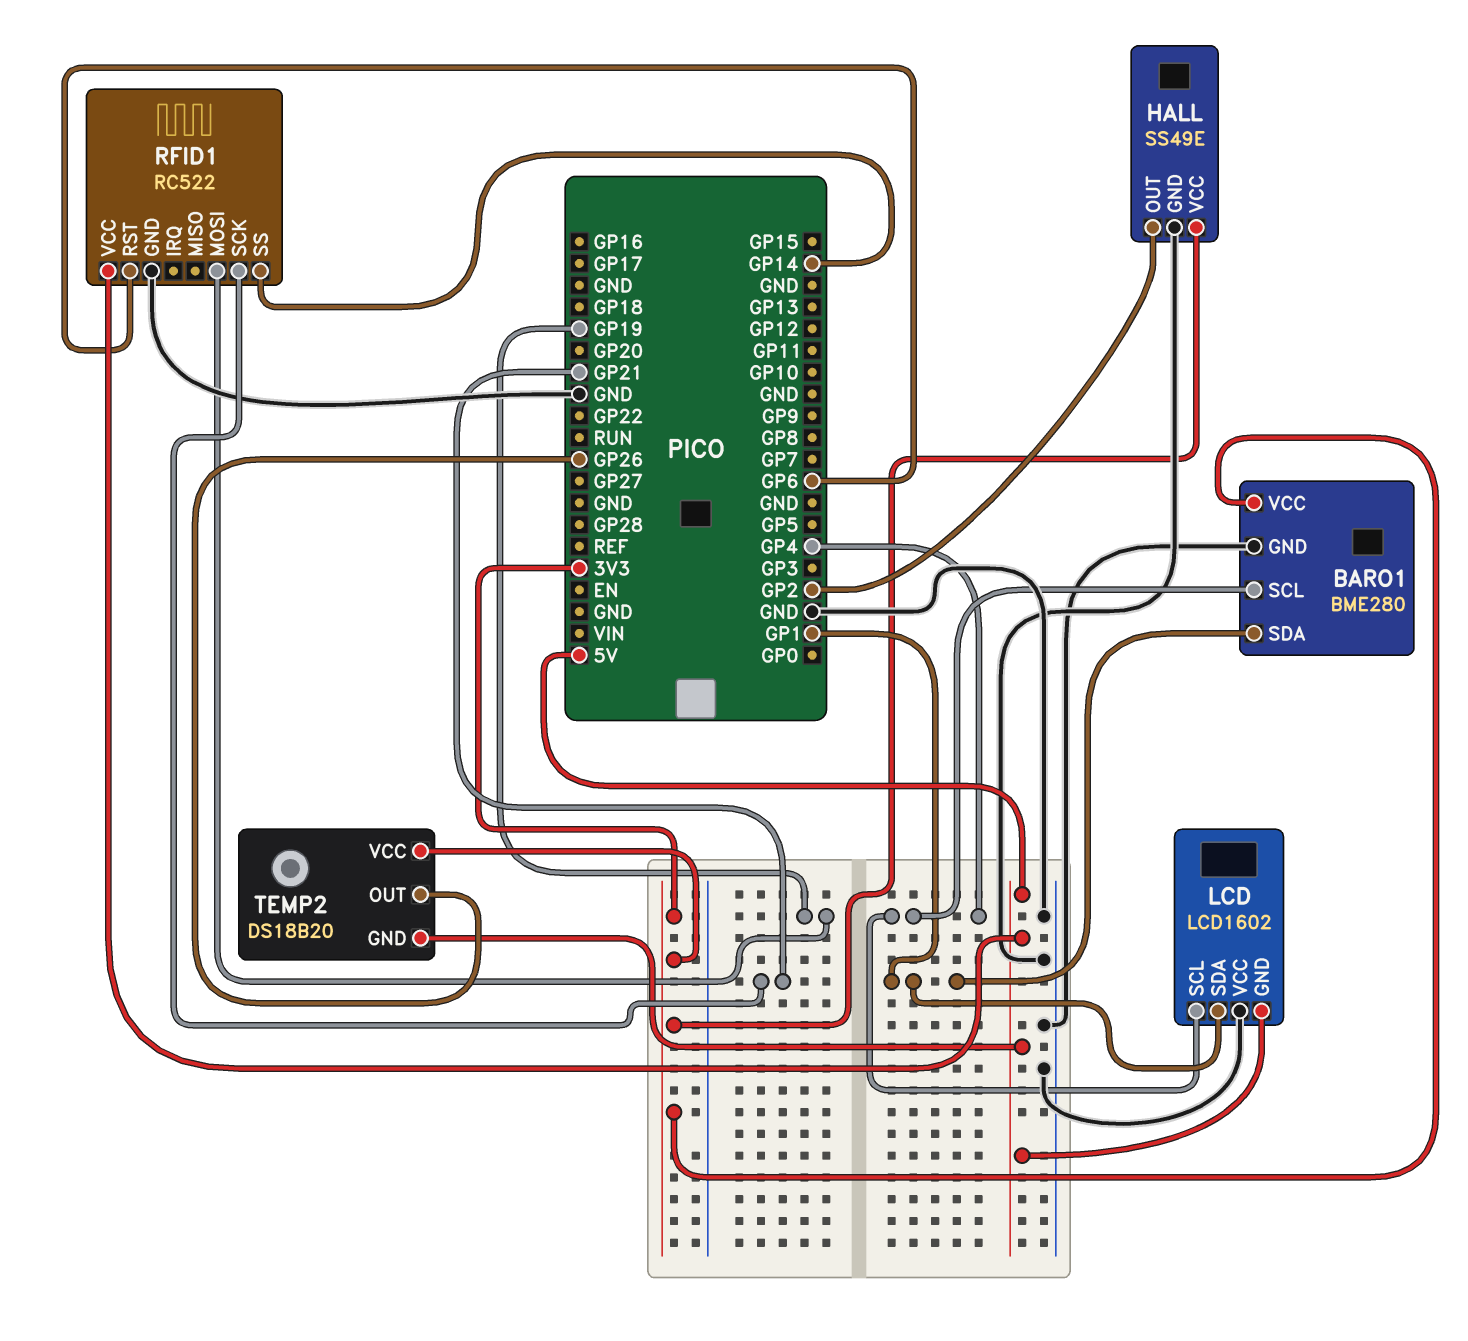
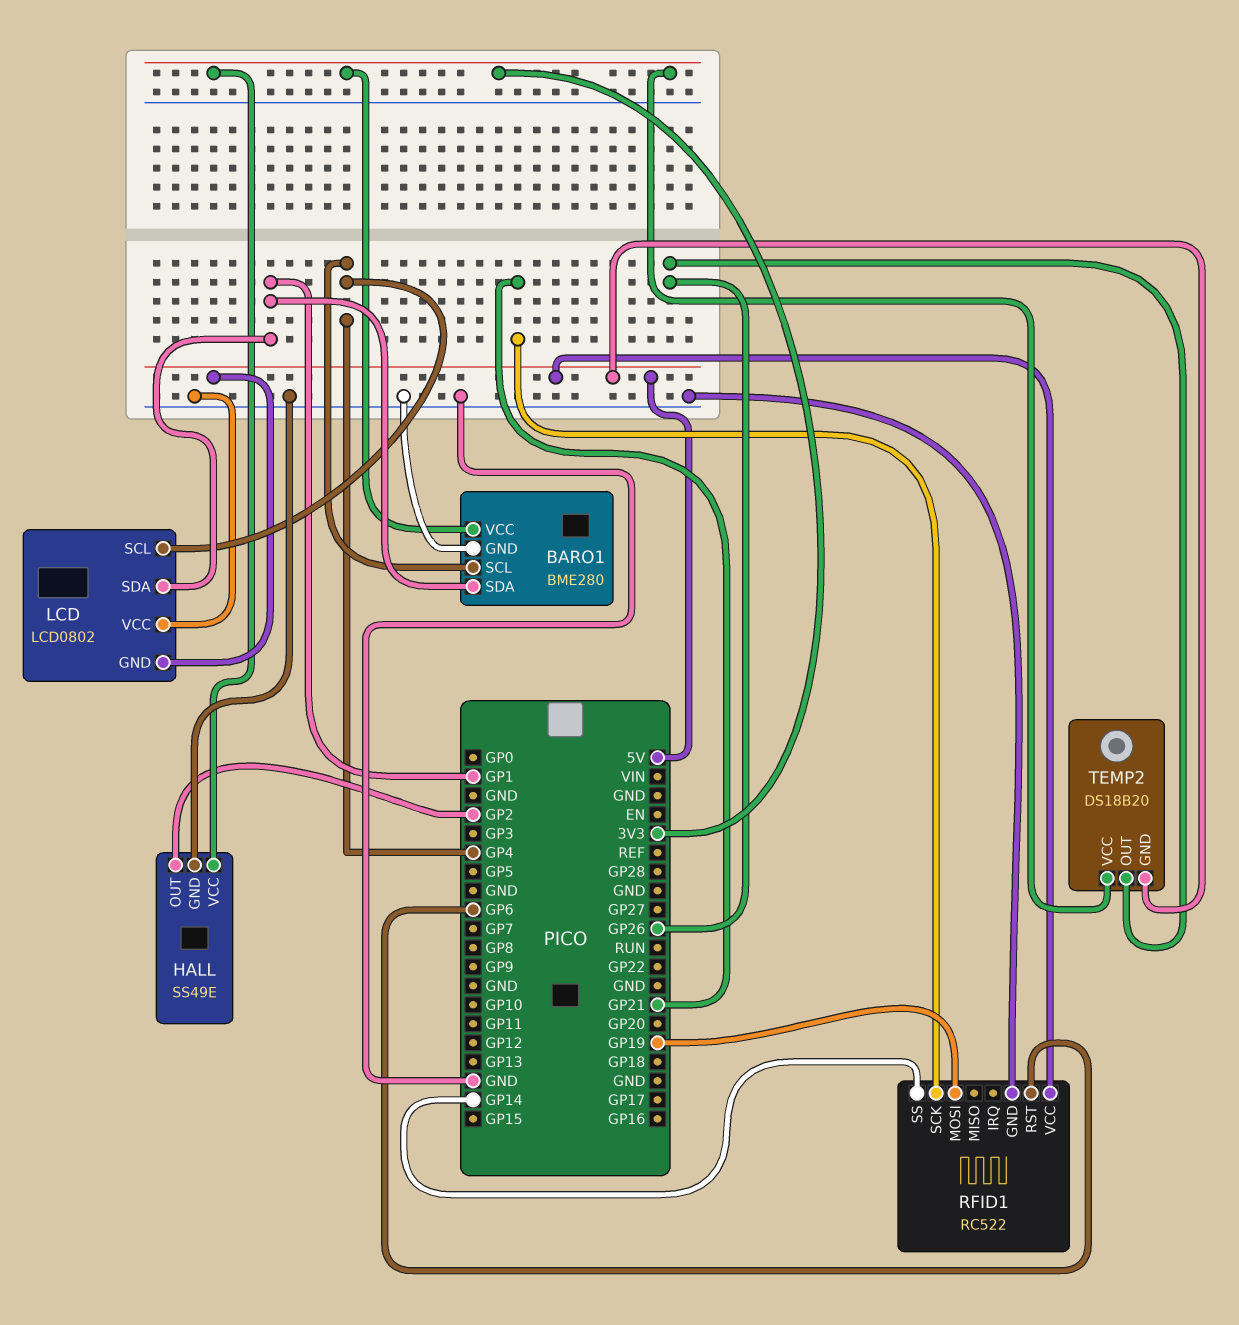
LCD: LCD1602 -> LCD0802

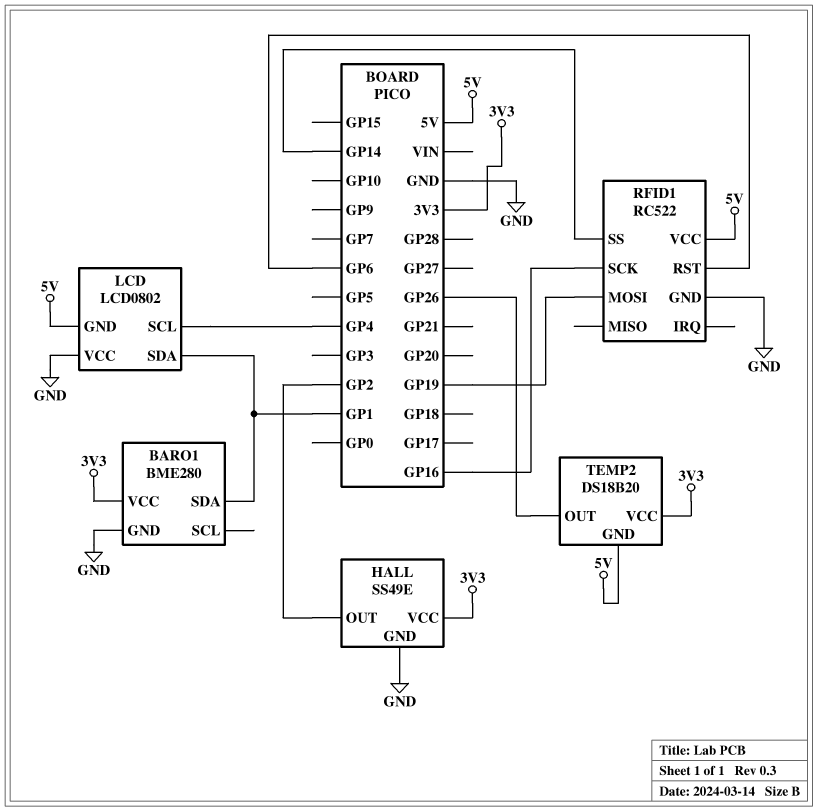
BARO1 pin SCL: GP4 -> none
RFID1 pin SCK: GP21 -> GP16

